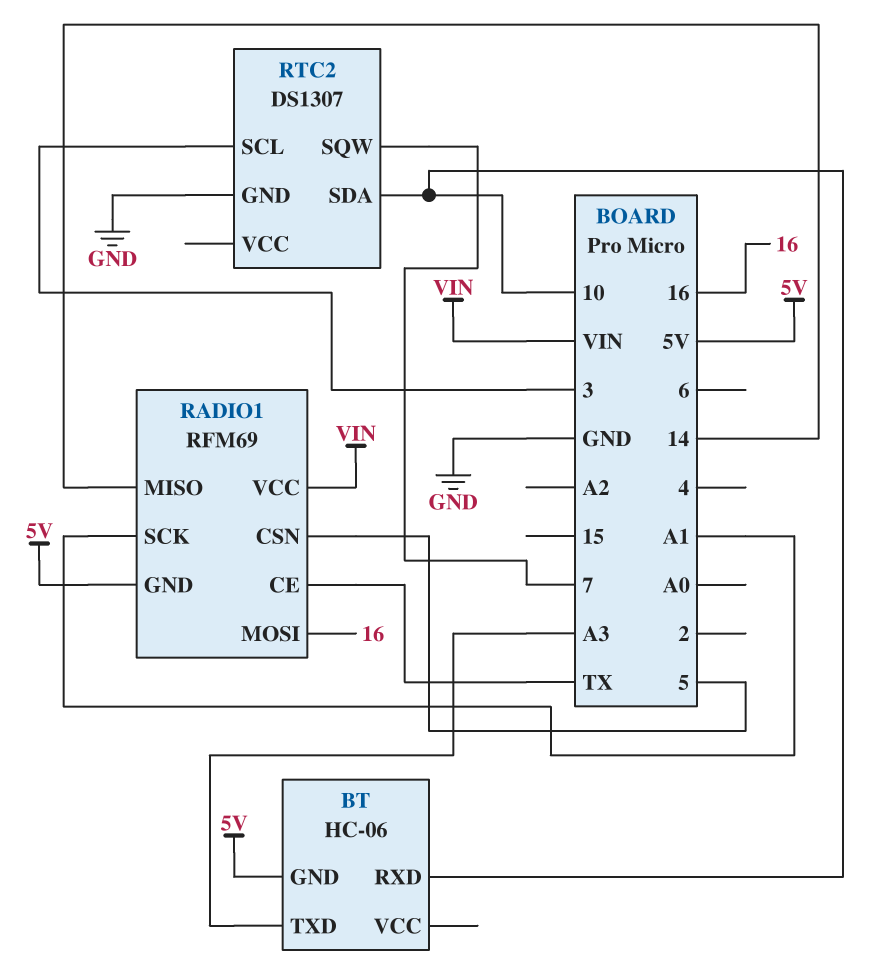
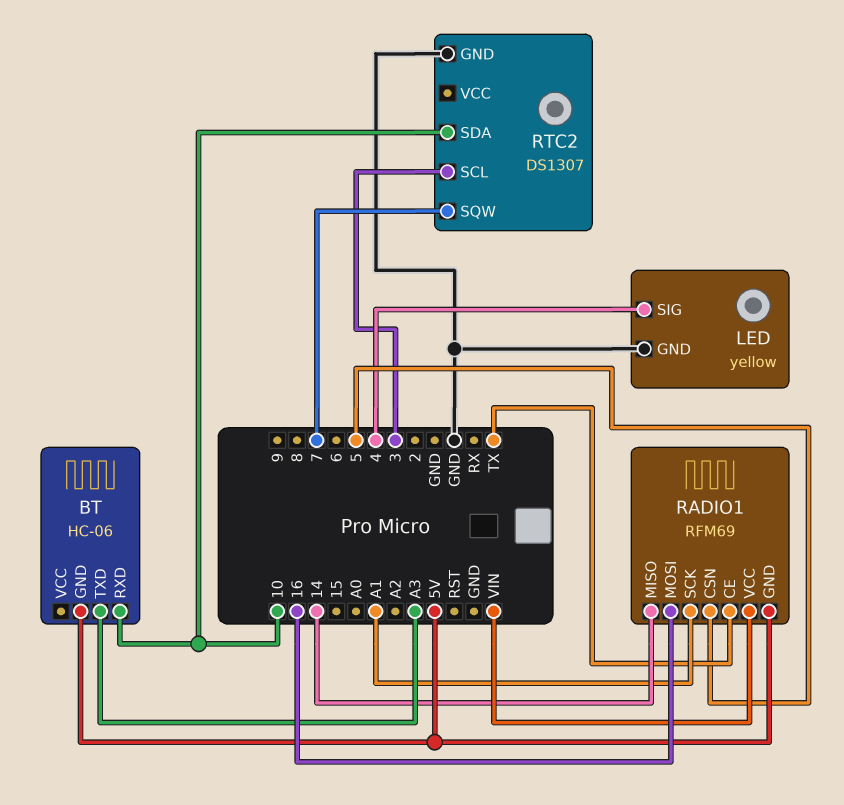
LED: none -> yellow
LED pin GND: none -> GND
LED pin SIG: none -> 4

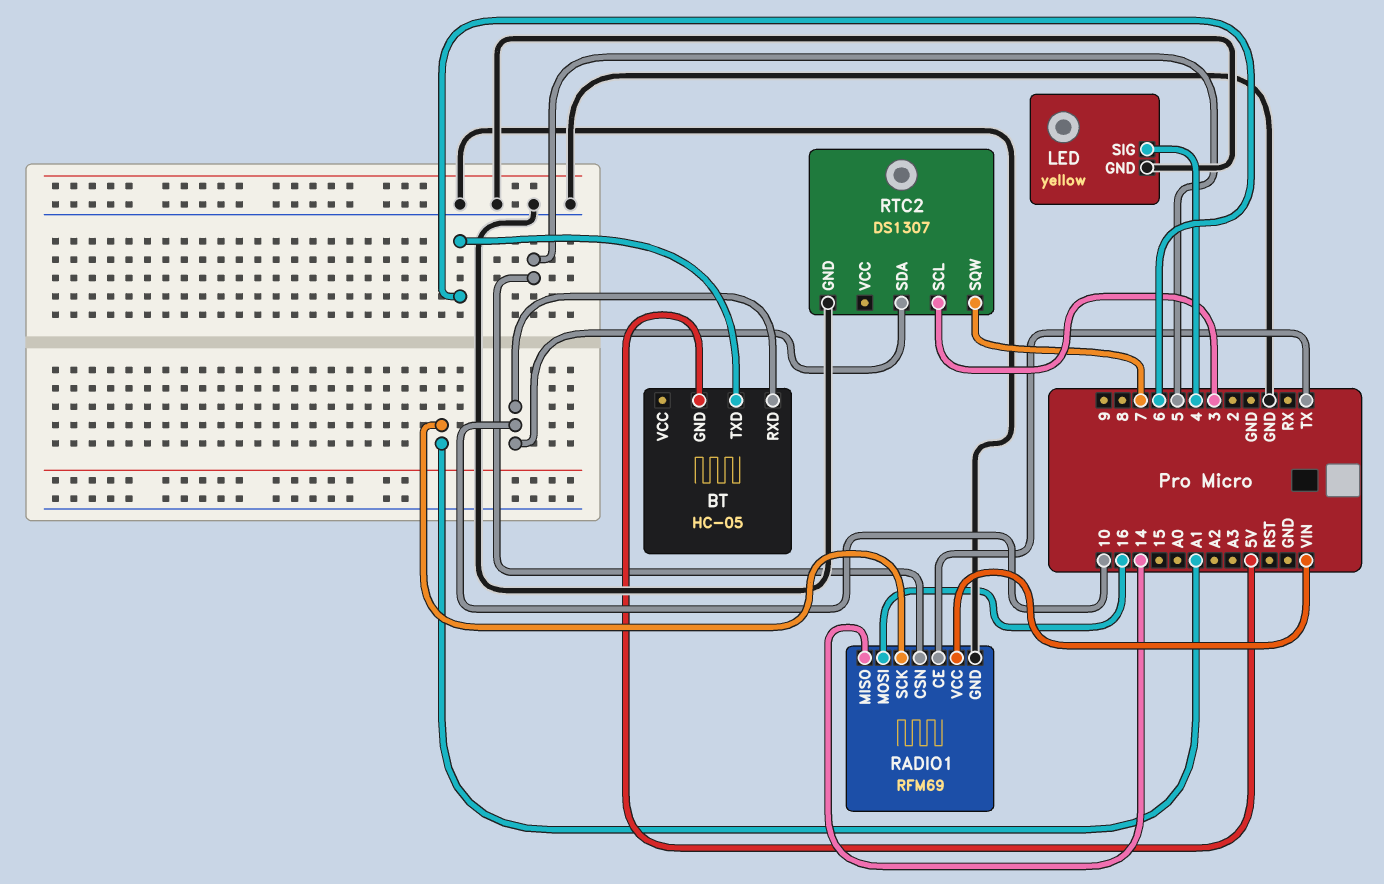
BT: HC-06 -> HC-05
BT pin TXD: A3 -> 6
RADIO1 pin GND: 5V -> GND

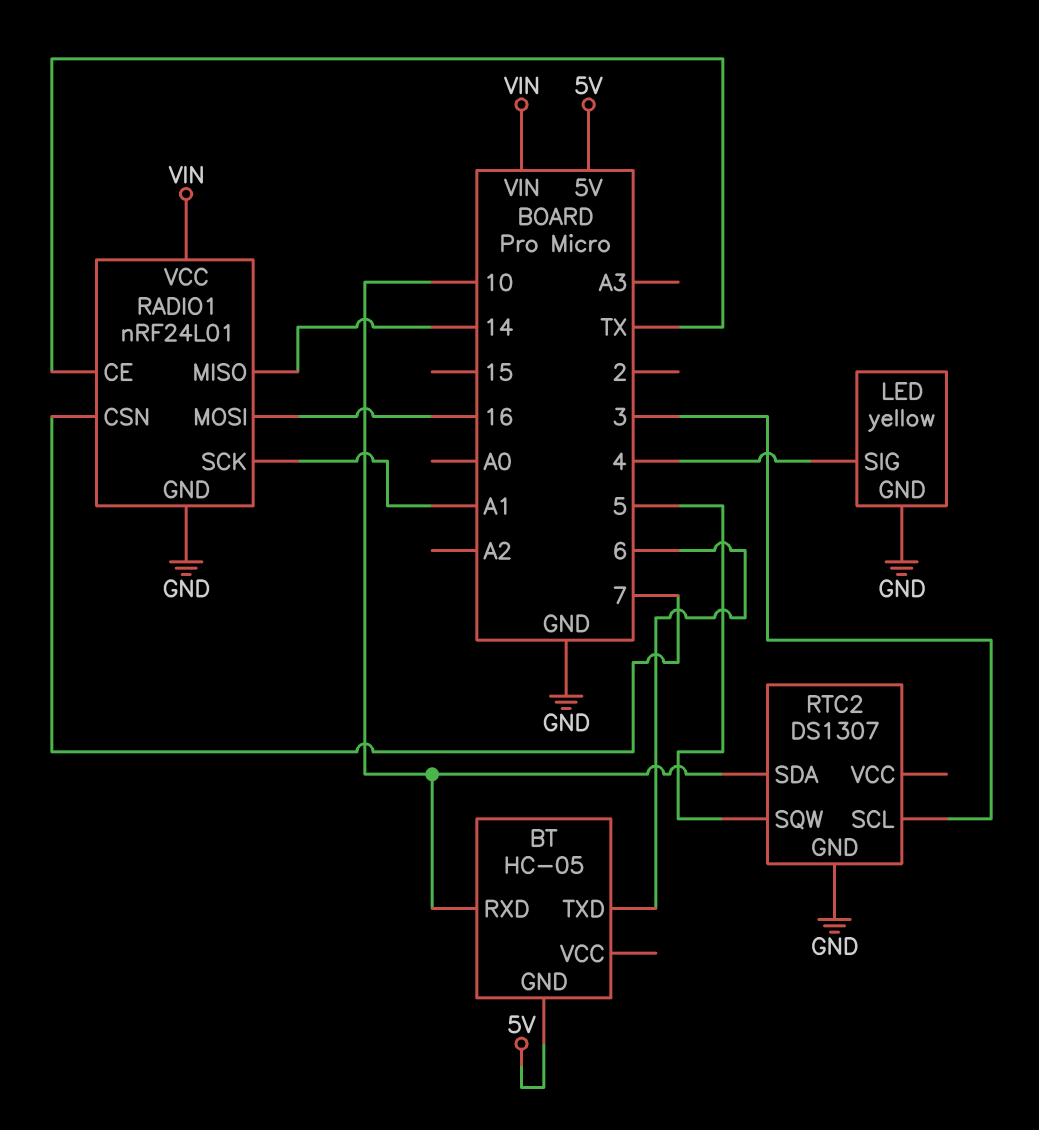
RADIO1: RFM69 -> nRF24L01
RADIO1 pin CSN: 5 -> 7
RTC2 pin SQW: 7 -> 5

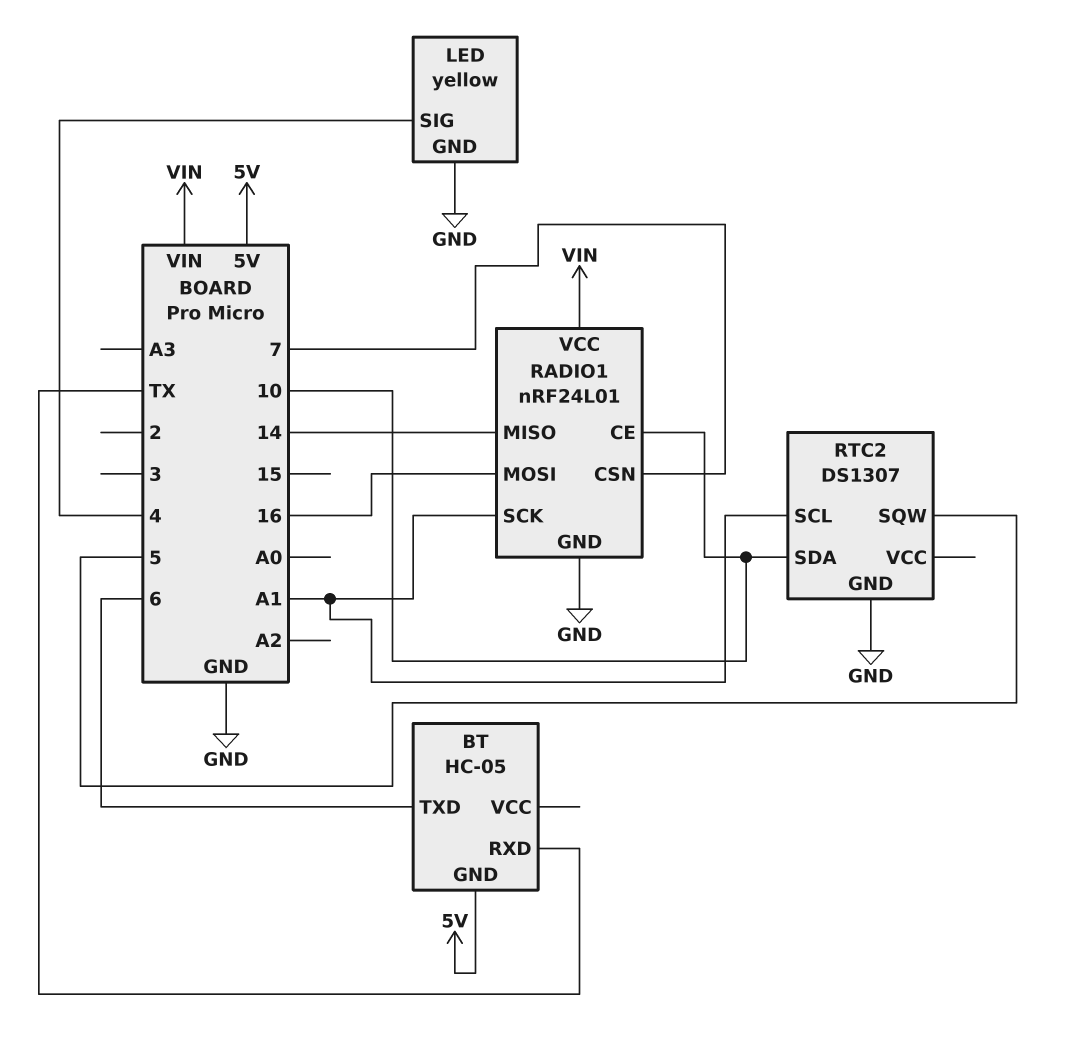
BT pin RXD: 10 -> TX
RADIO1 pin CE: TX -> 10
RTC2 pin SCL: 3 -> A1

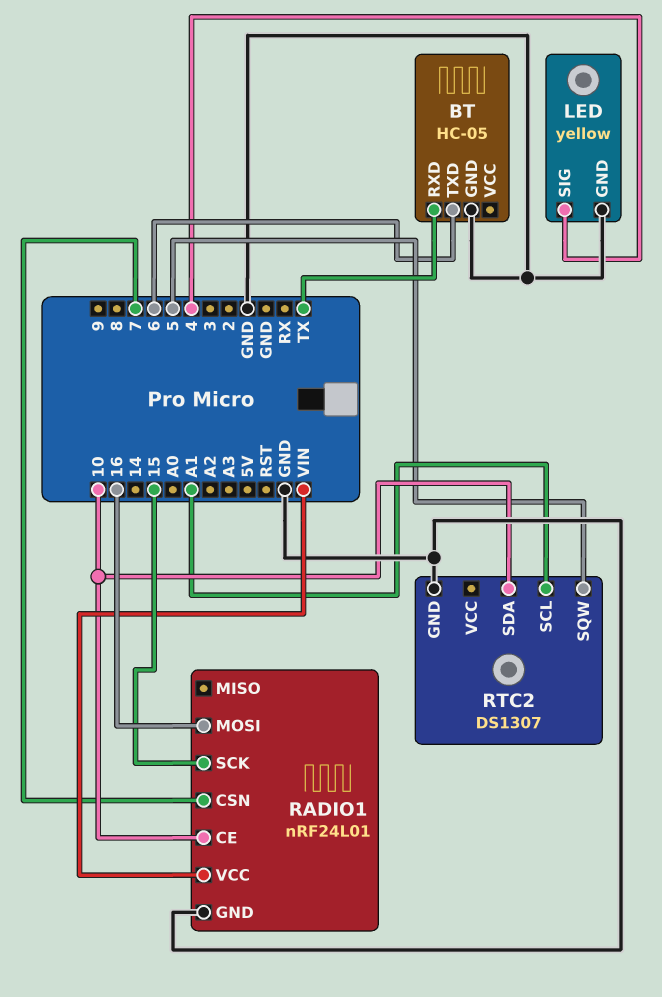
BT pin GND: 5V -> GND
RADIO1 pin MISO: 14 -> none
RADIO1 pin SCK: A1 -> 15

